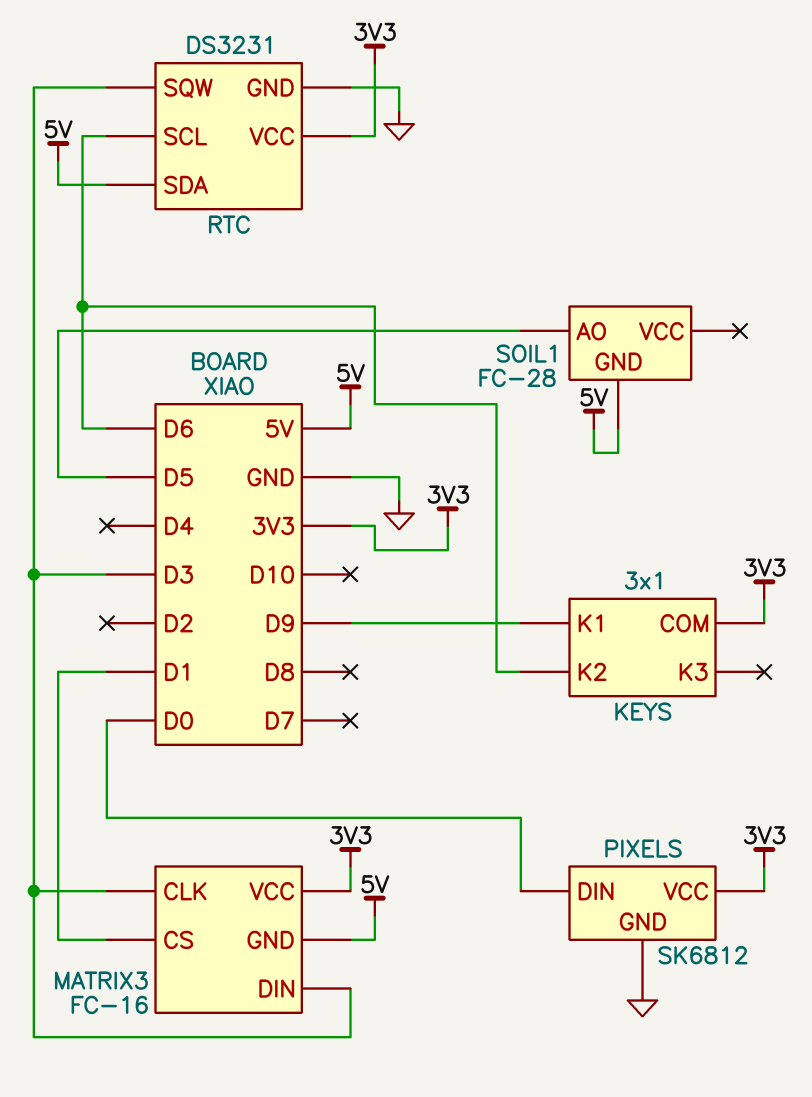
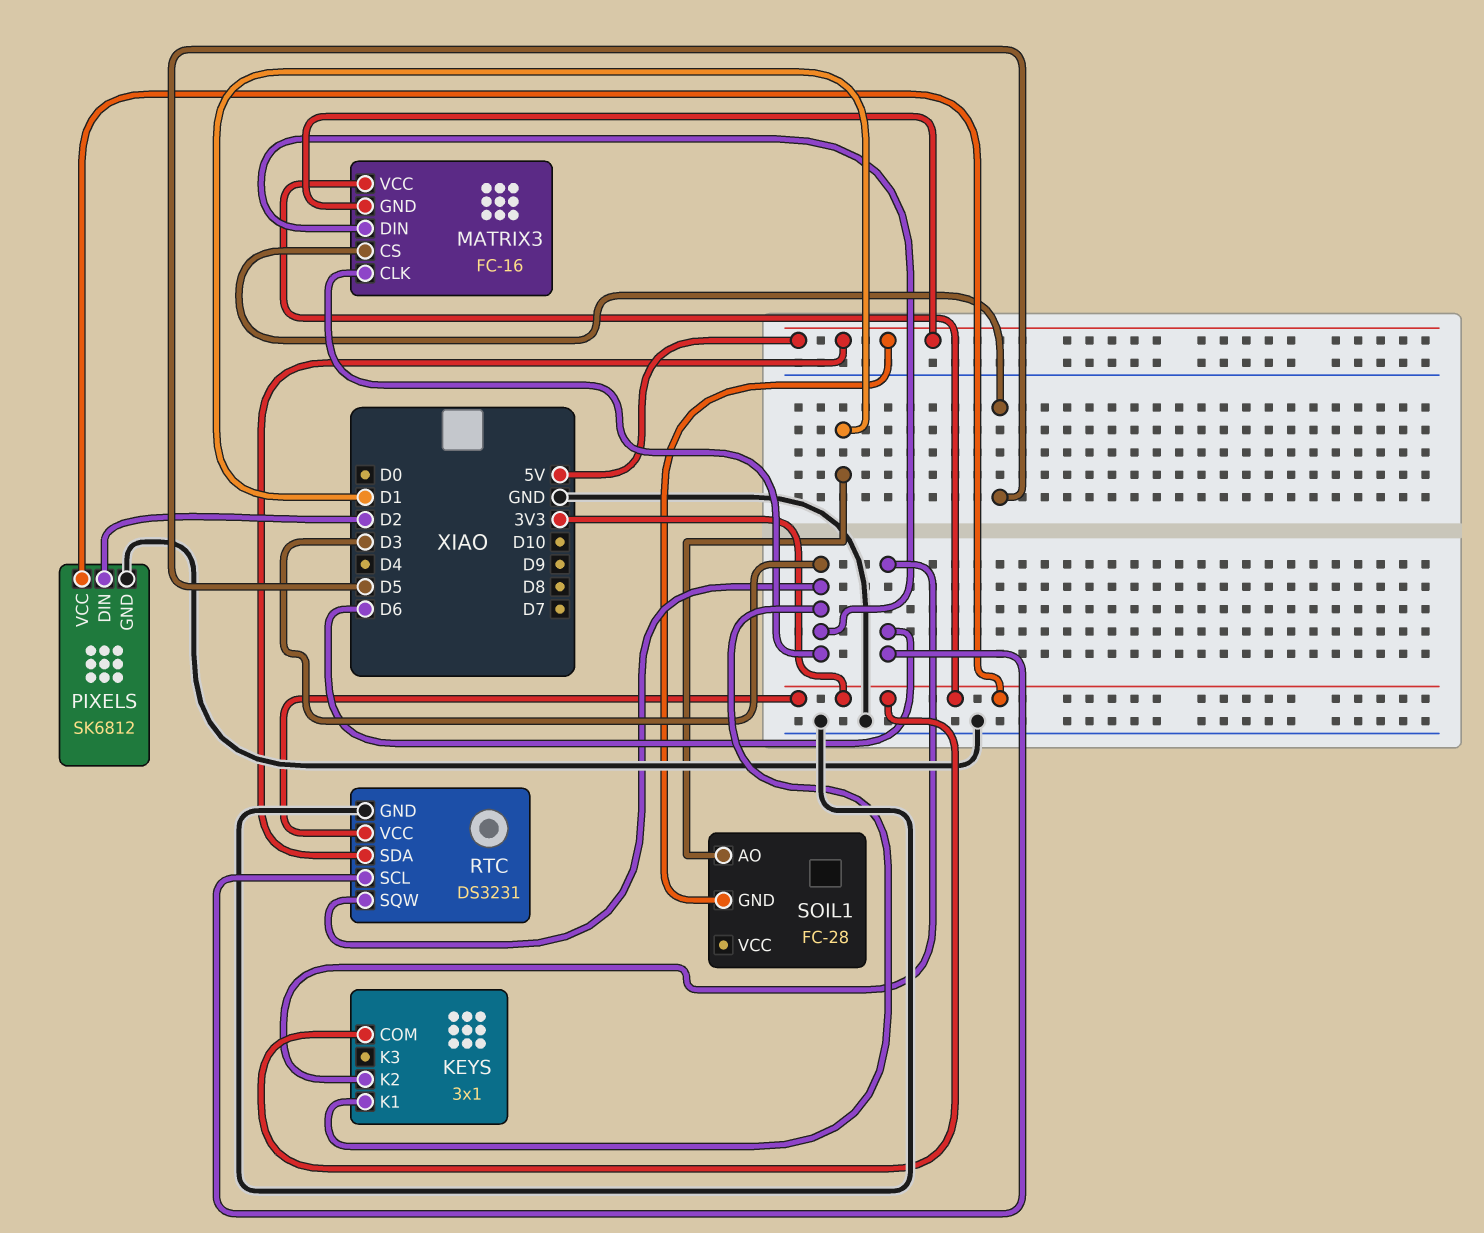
KEYS pin K1: D9 -> D3
MATRIX3 pin CS: D1 -> D5
PIXELS pin DIN: D0 -> D2
SOIL1 pin AO: D5 -> D1

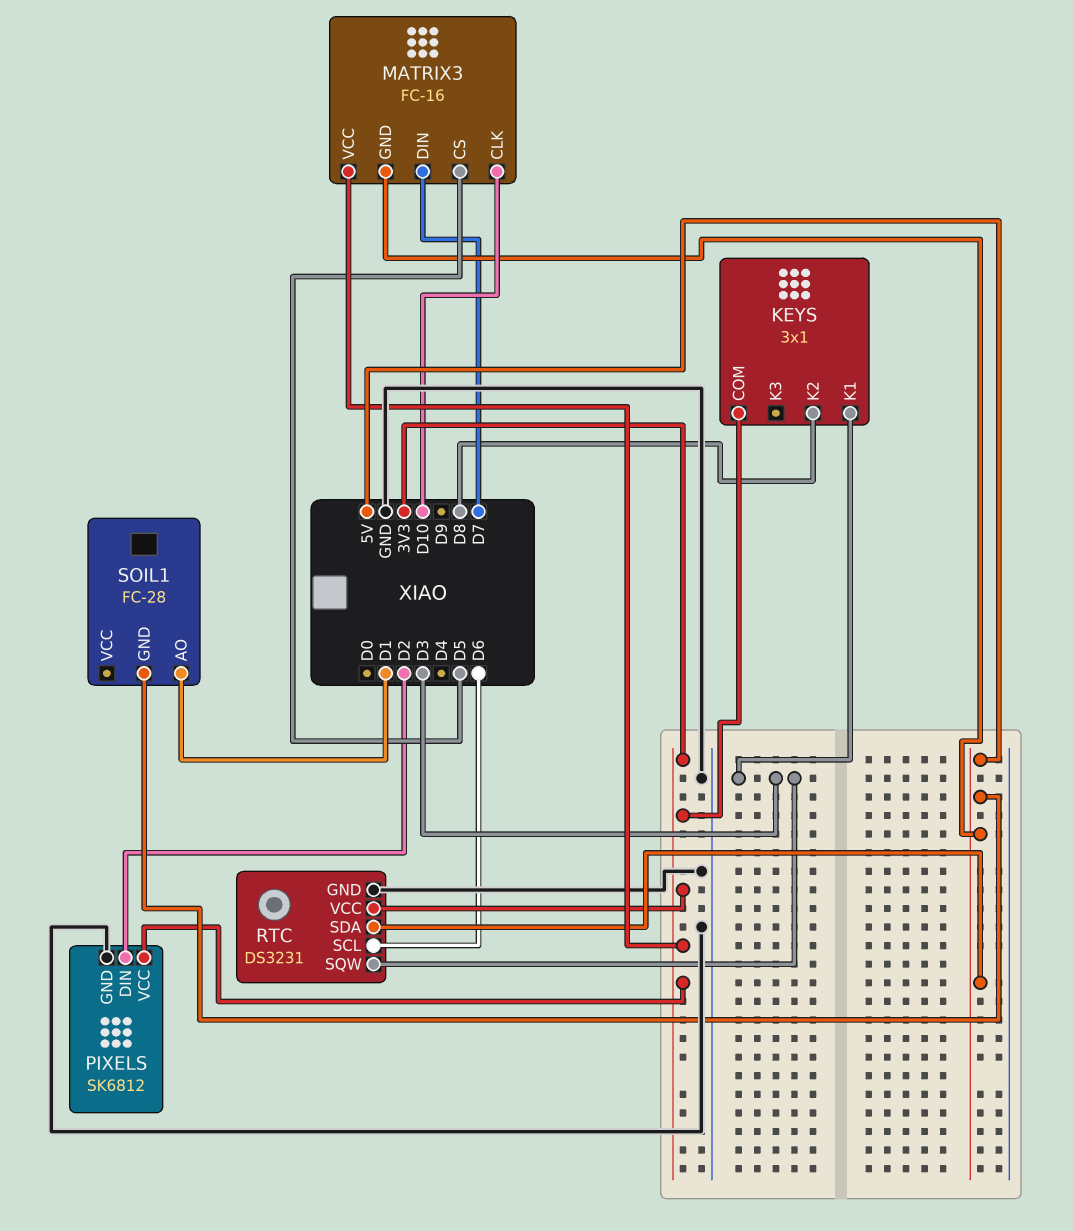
KEYS pin K2: D6 -> D8
MATRIX3 pin CLK: D3 -> D10
MATRIX3 pin DIN: D3 -> D7

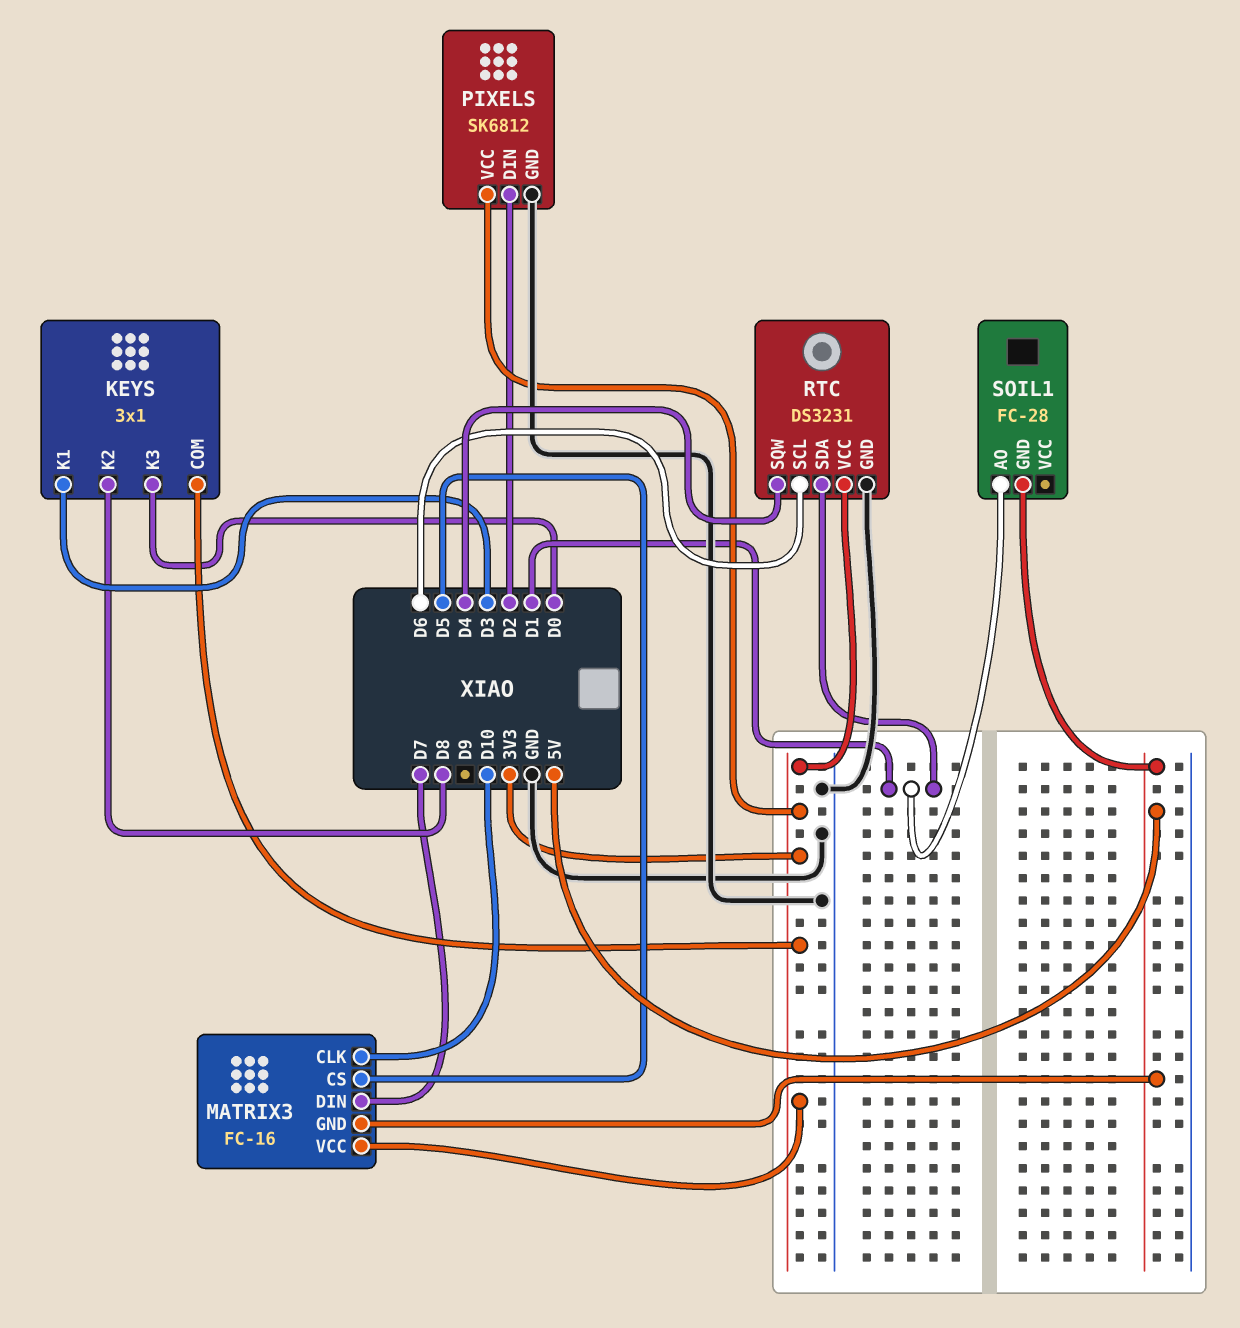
KEYS pin K3: none -> D0
RTC pin SDA: 5V -> D1
RTC pin SQW: D3 -> D4

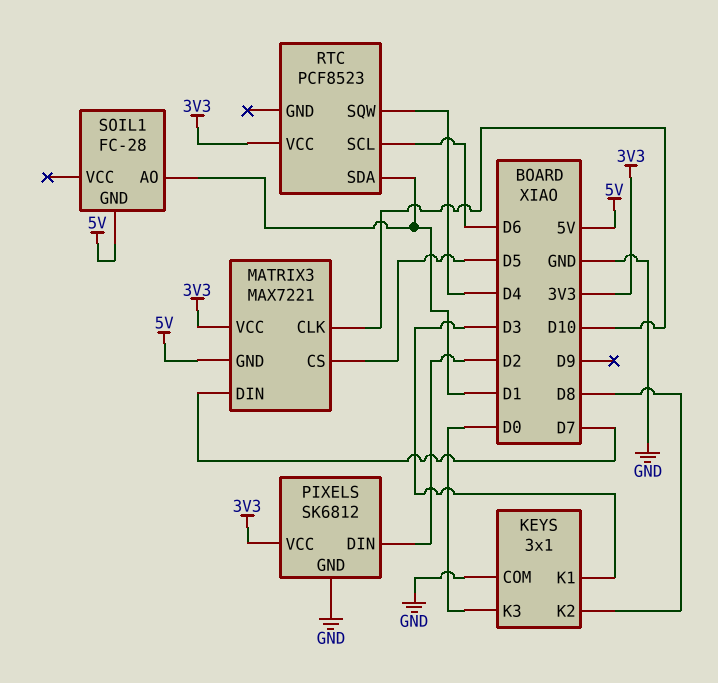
KEYS pin COM: 3V3 -> GND
MATRIX3: FC-16 -> MAX7221
RTC: DS3231 -> PCF8523
RTC pin GND: GND -> none

